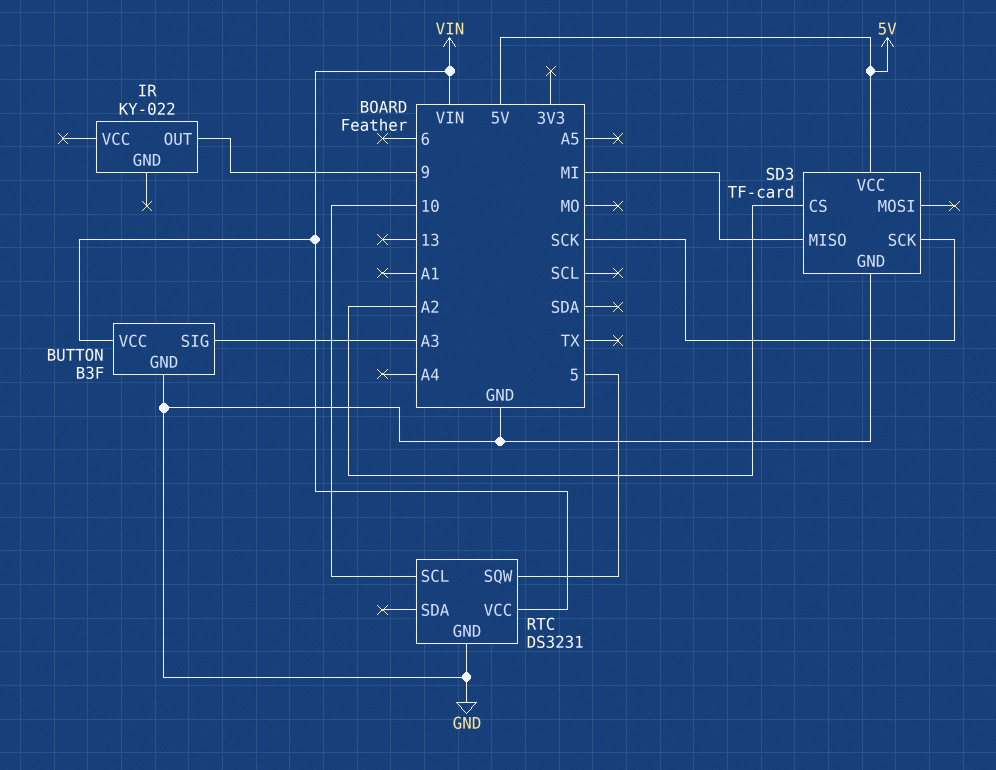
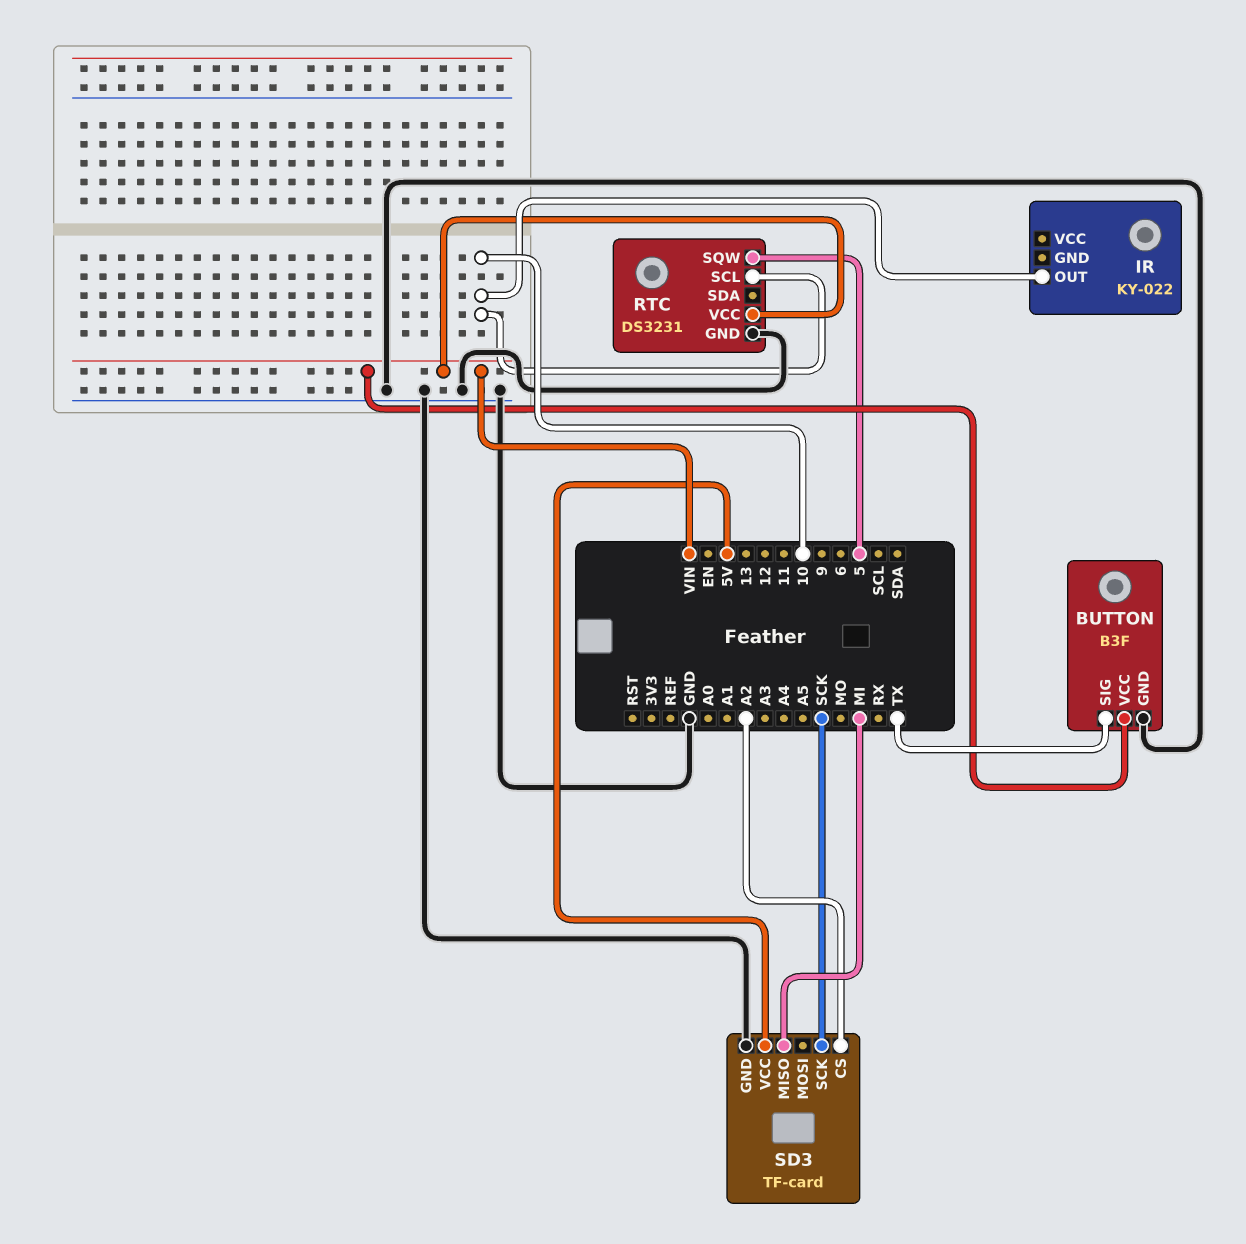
BUTTON pin SIG: A3 -> TX
IR pin OUT: 9 -> 10

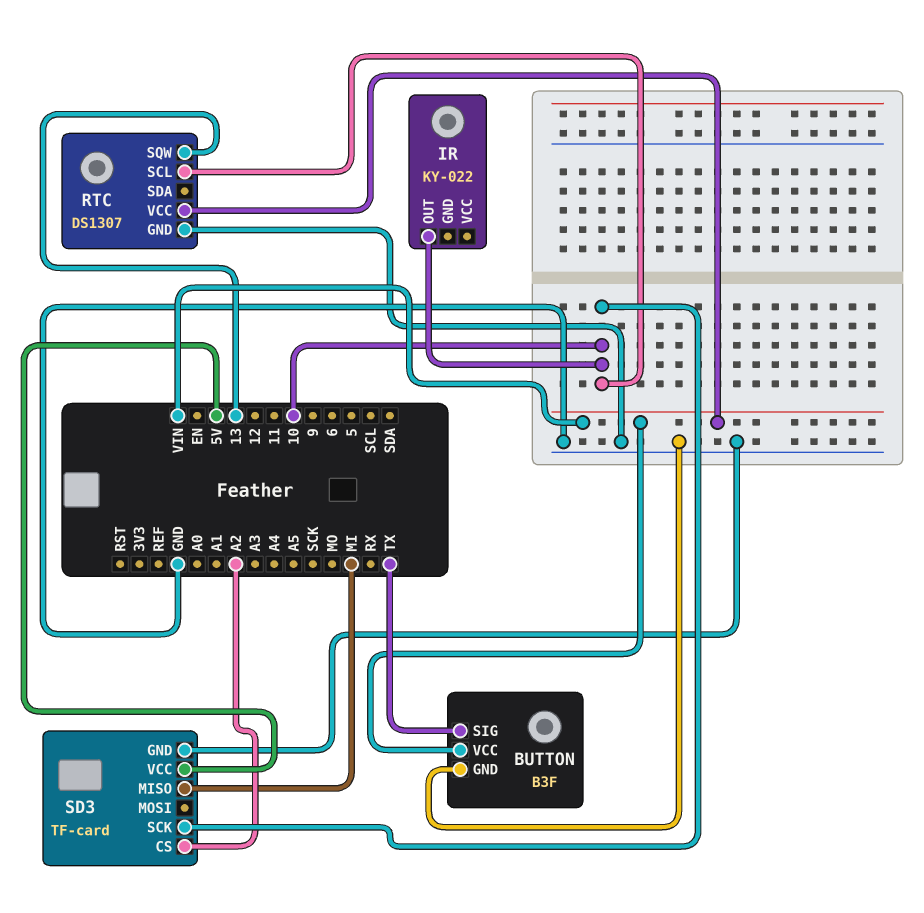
RTC: DS3231 -> DS1307
RTC pin SQW: 5 -> 13
SD3 pin SCK: SCK -> 10

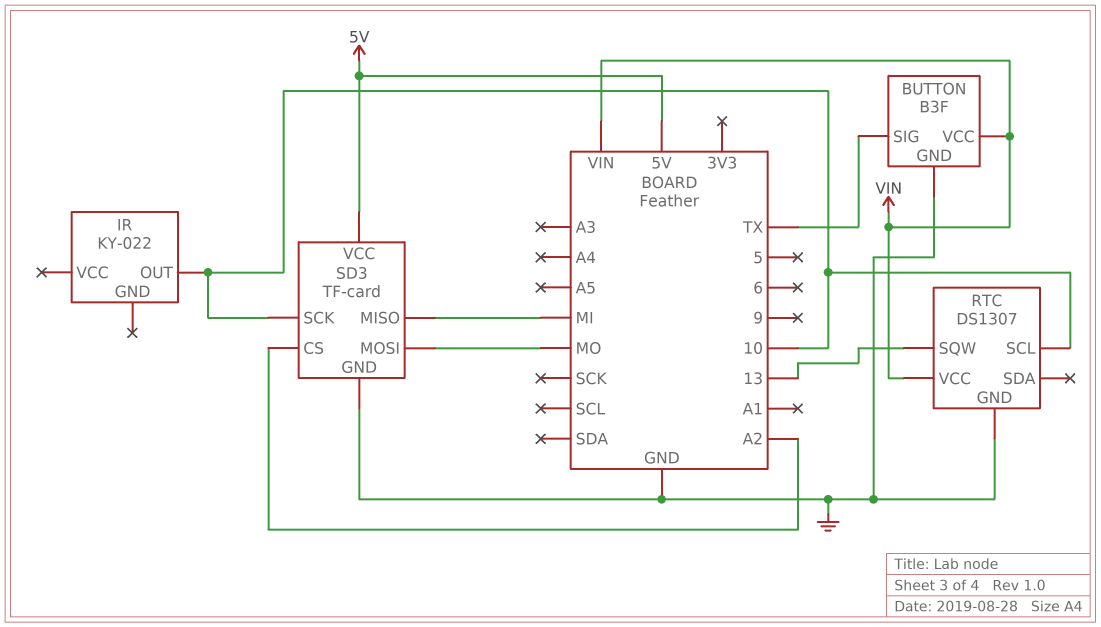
SD3 pin MOSI: none -> MO

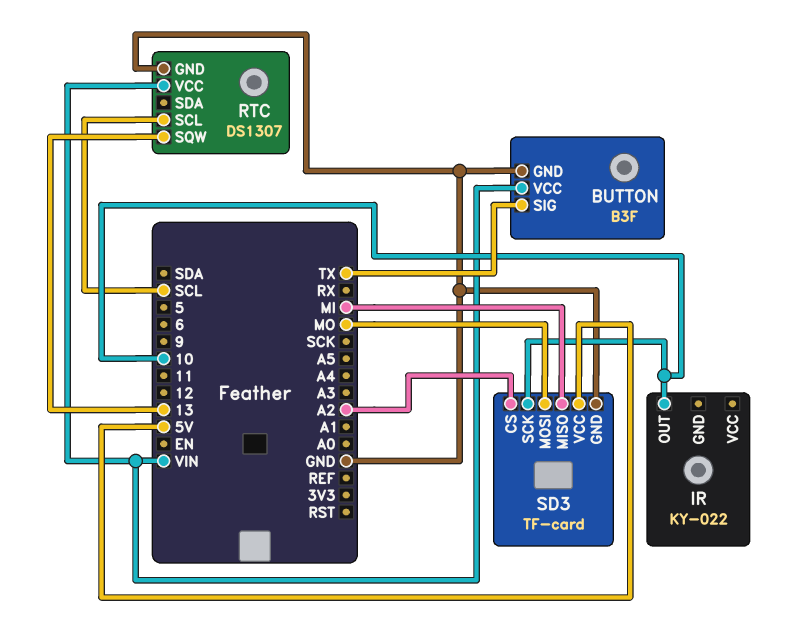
RTC pin SCL: 10 -> SCL

